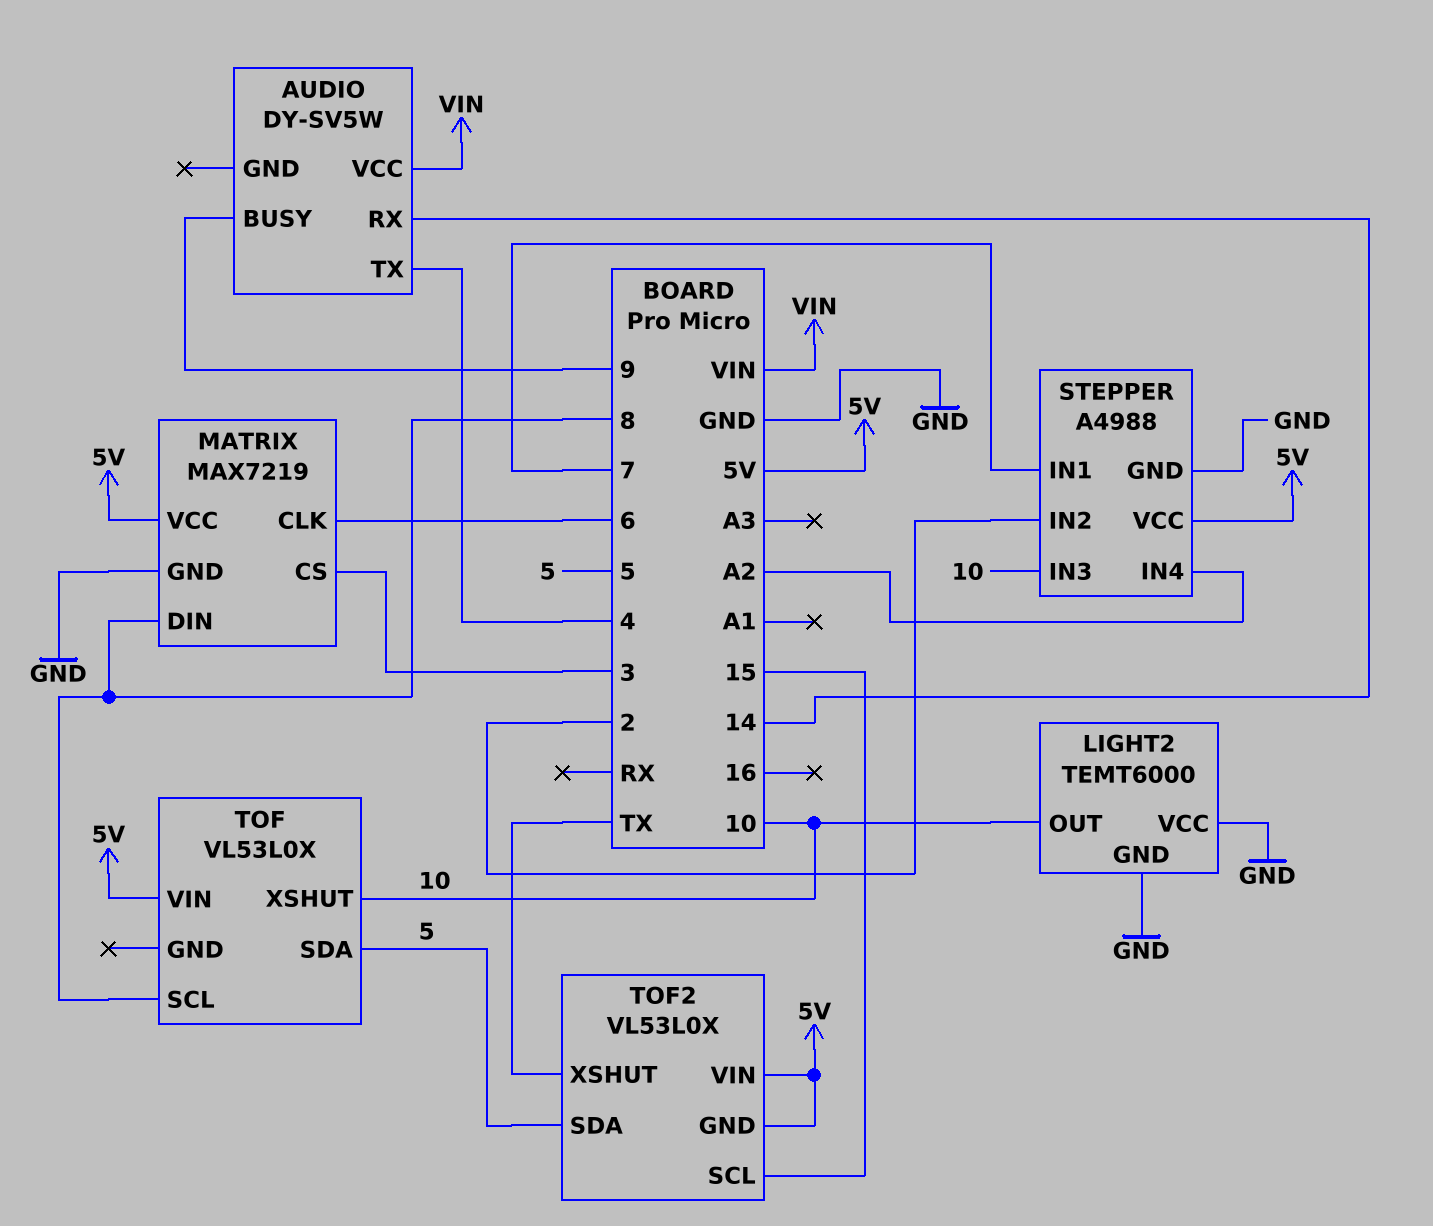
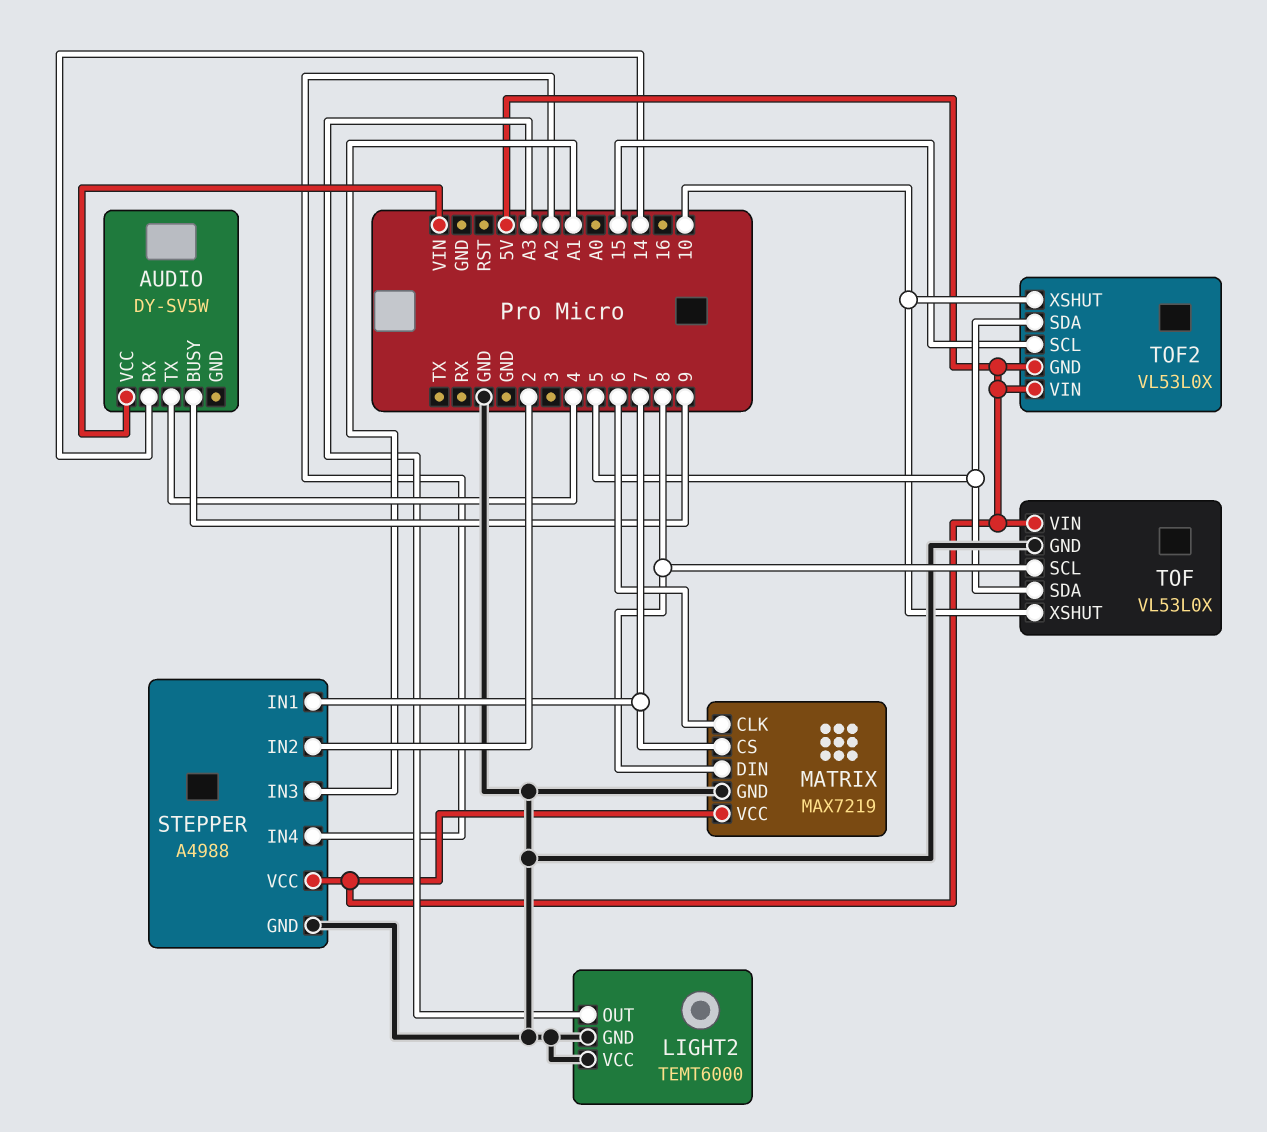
LIGHT2 pin OUT: 10 -> A3
MATRIX pin CS: 3 -> 7
STEPPER pin IN3: 10 -> A1
TOF pin GND: none -> GND
TOF2 pin XSHUT: TX -> 10

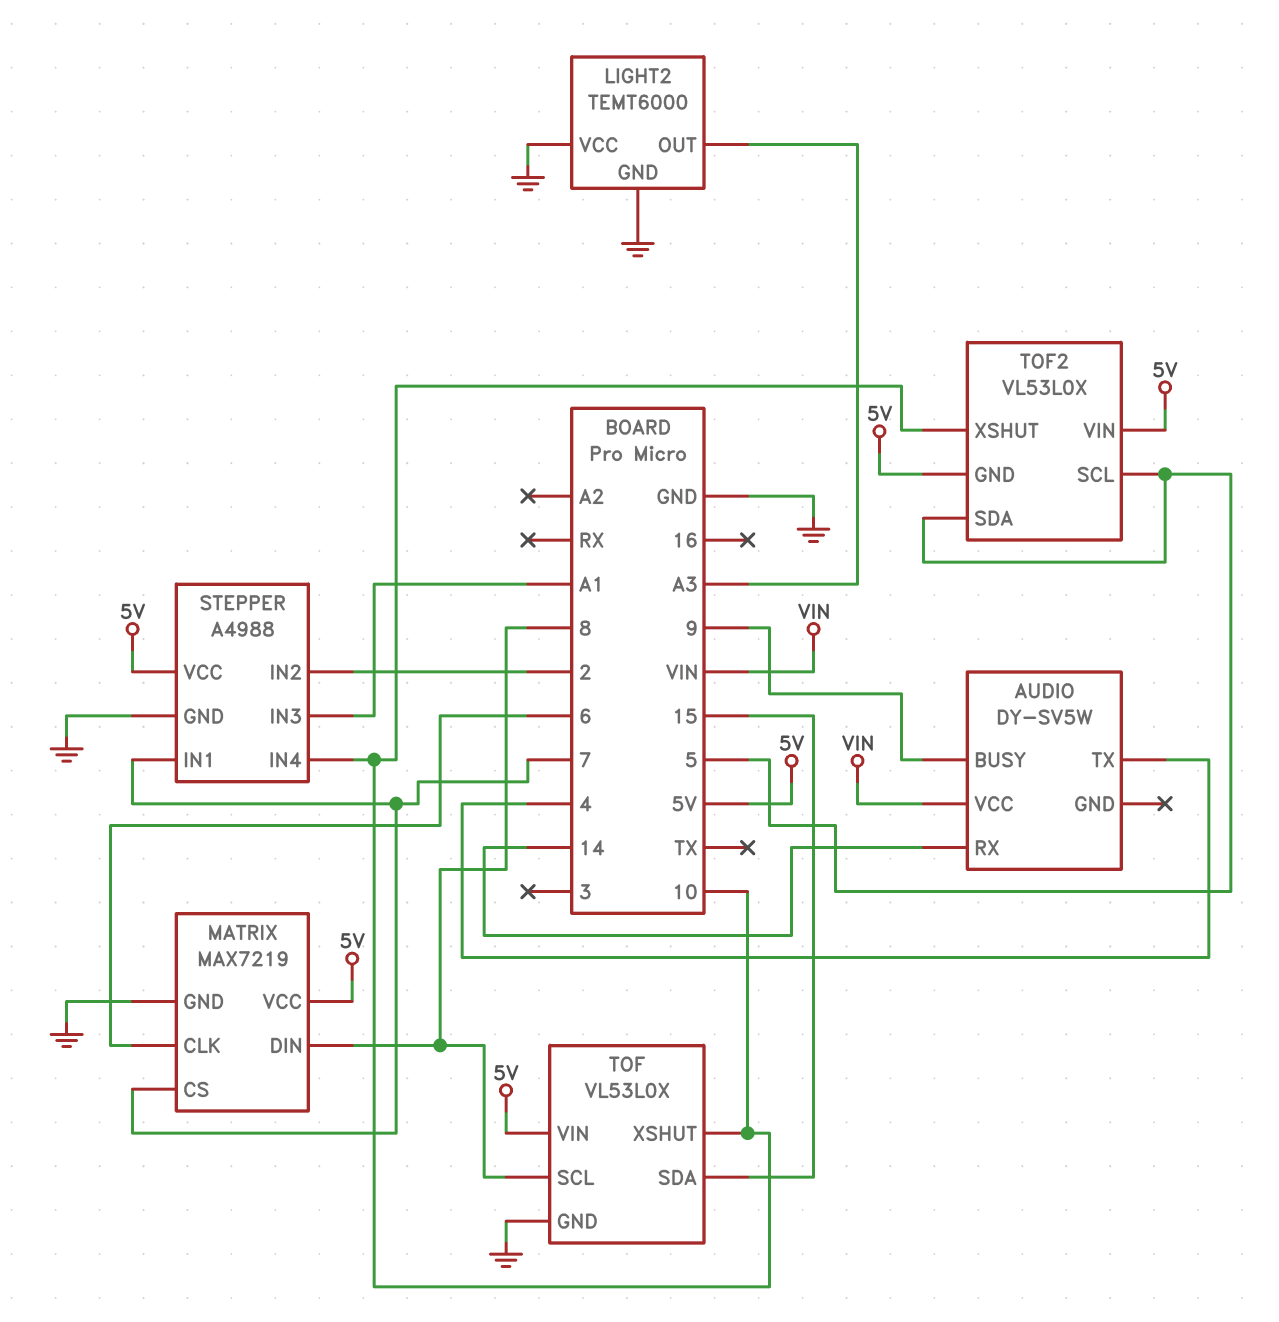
STEPPER pin IN4: A2 -> 10
TOF pin SDA: 5 -> 15
TOF2 pin SCL: 15 -> 5

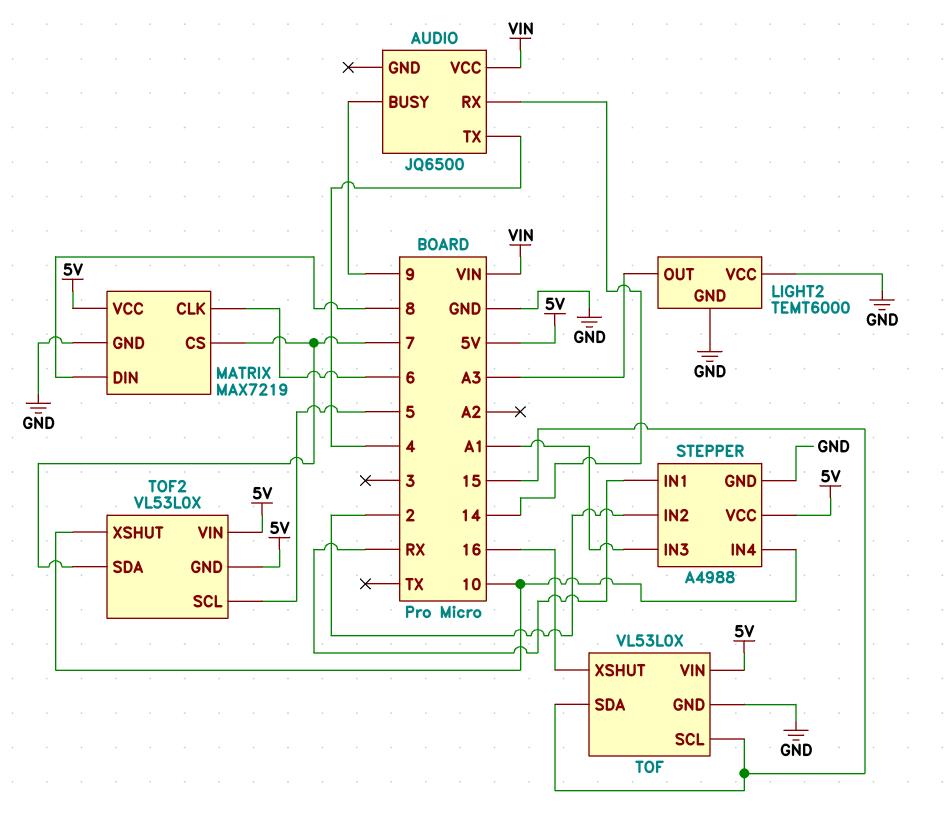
AUDIO: DY-SV5W -> JQ6500
STEPPER pin IN1: 7 -> RX
TOF pin SCL: 8 -> 15
TOF pin XSHUT: 10 -> 16
TOF2 pin SDA: 5 -> 7

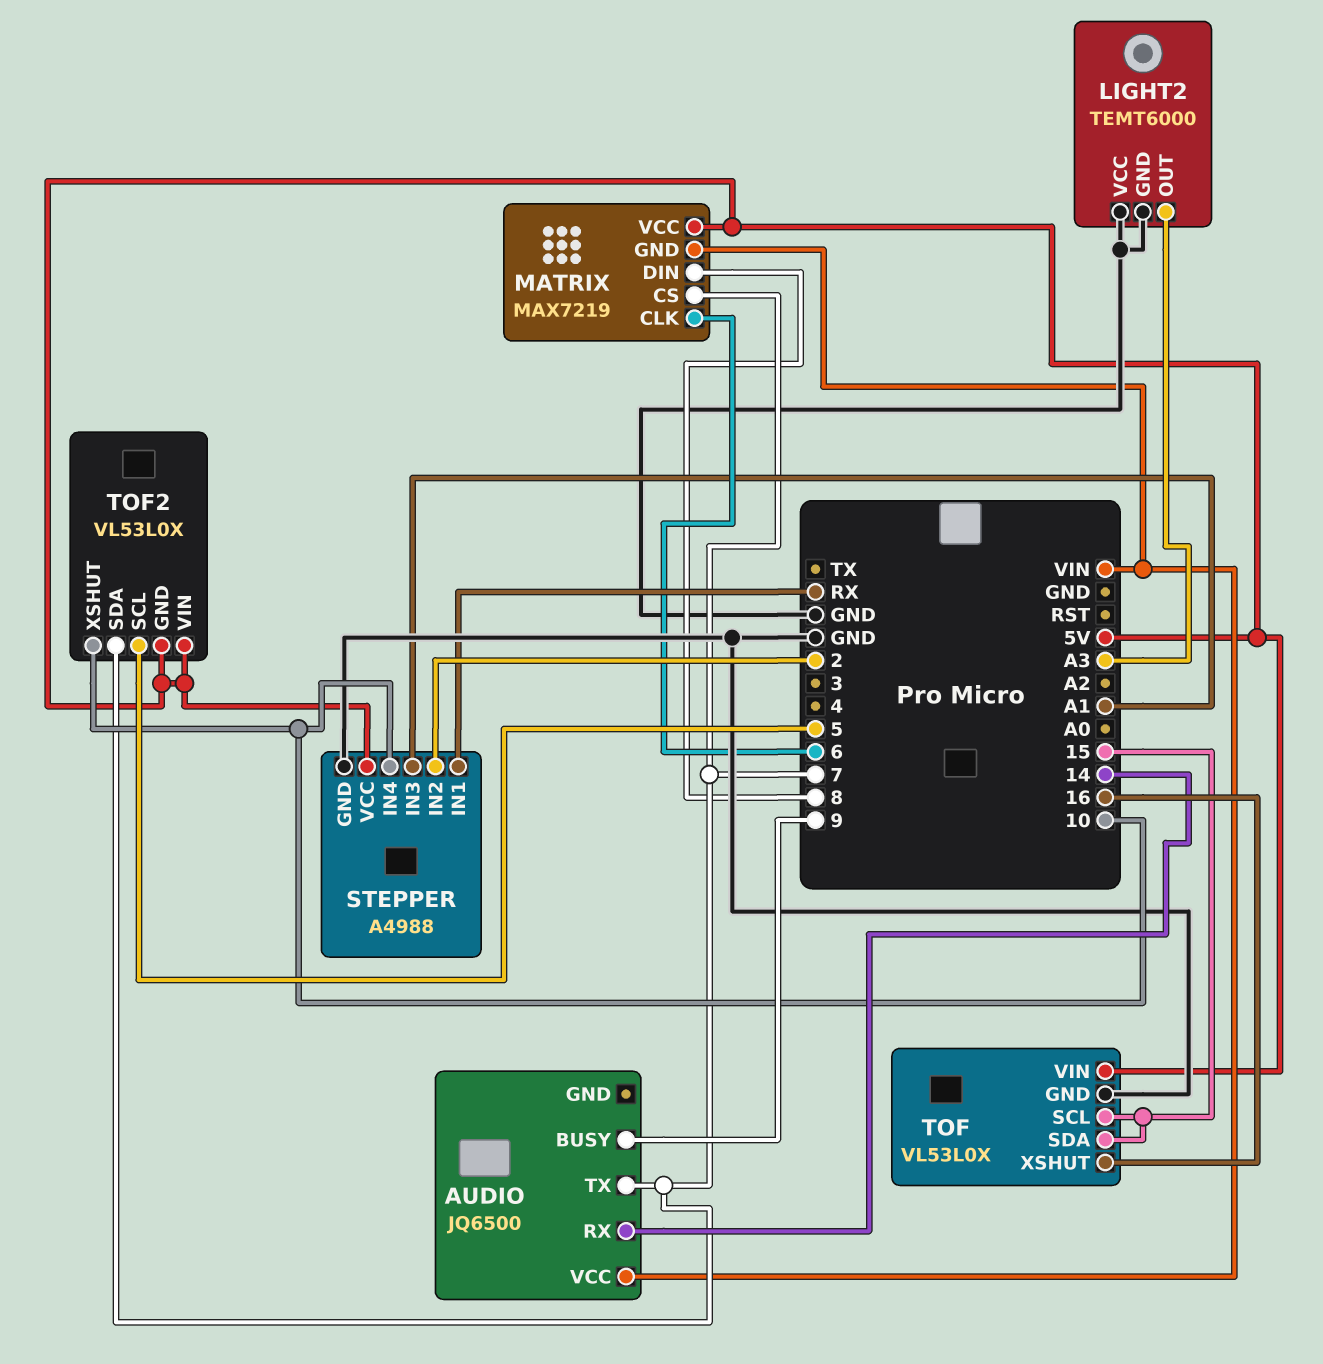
AUDIO pin TX: 4 -> 7
MATRIX pin GND: GND -> VIN

